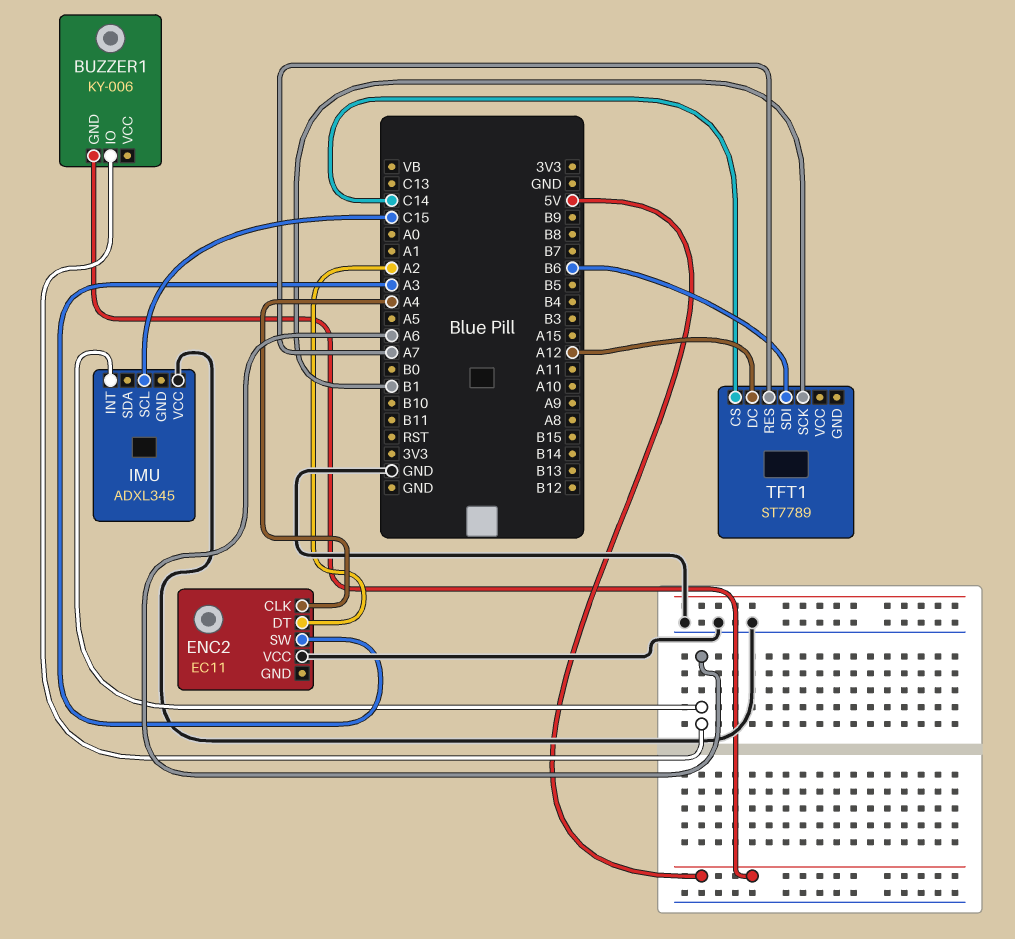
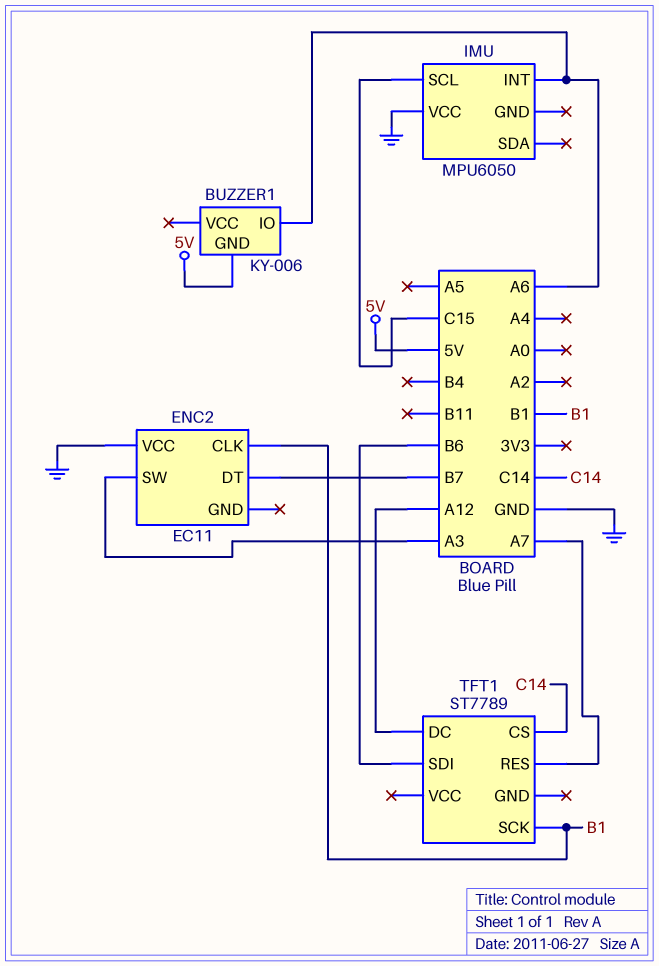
ENC2 pin CLK: A4 -> B1
ENC2 pin DT: A2 -> B7
IMU: ADXL345 -> MPU6050

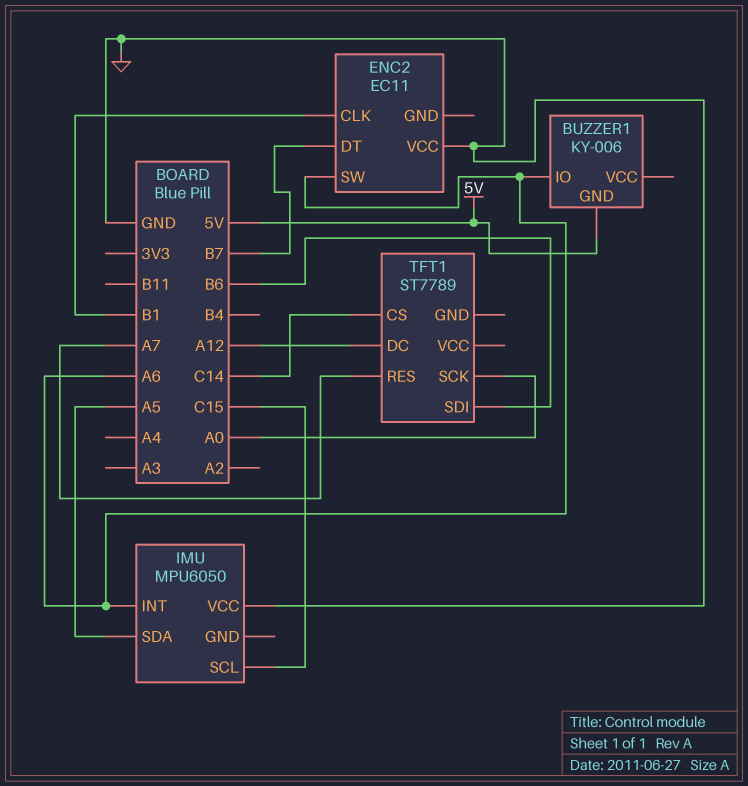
ENC2 pin SW: A3 -> A6
IMU pin SDA: none -> A5
TFT1 pin SCK: B1 -> A0

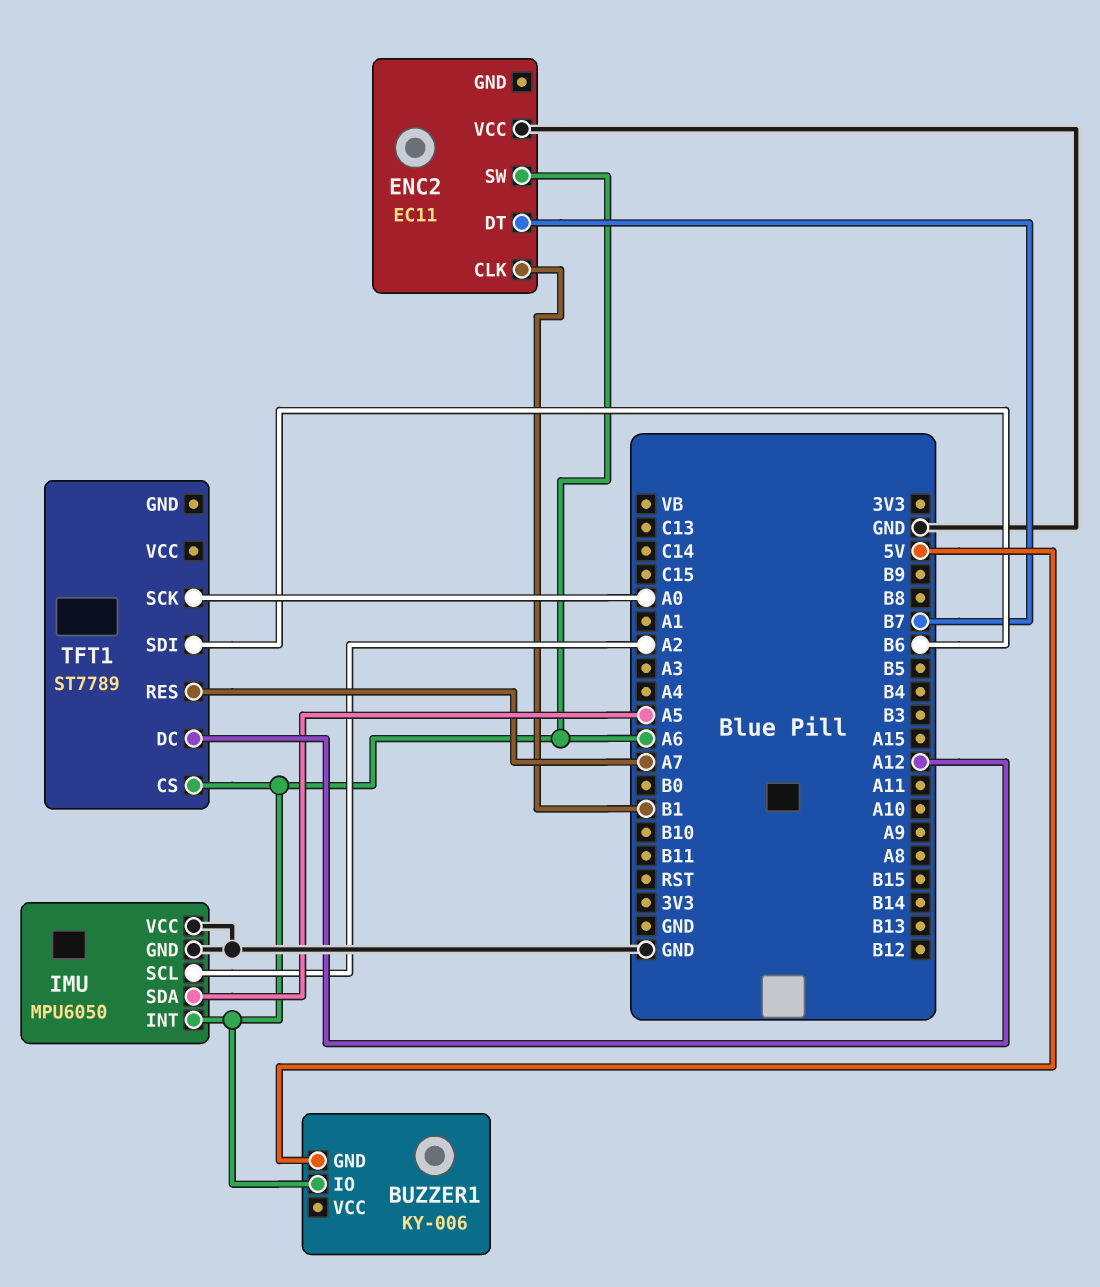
IMU pin GND: none -> GND
IMU pin SCL: C15 -> A2
TFT1 pin CS: C14 -> A6

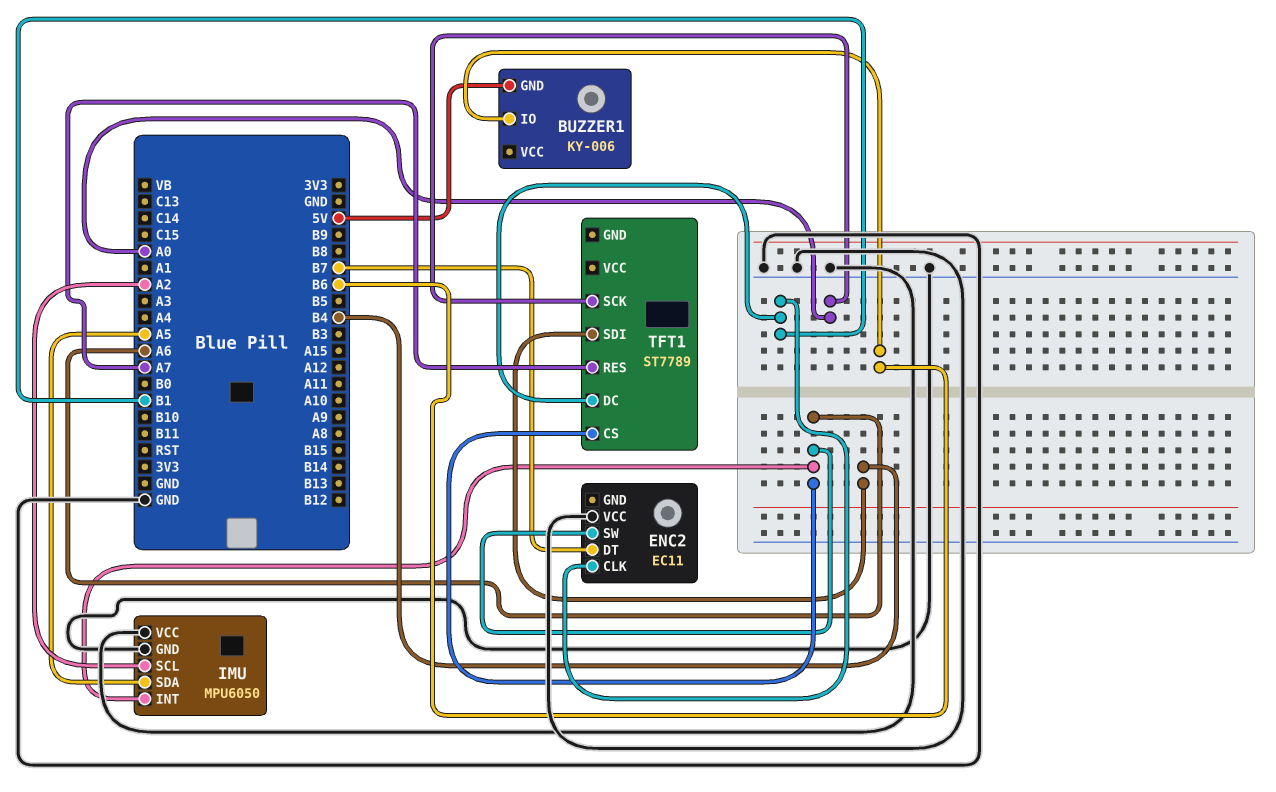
BUZZER1 pin IO: A6 -> B6
TFT1 pin DC: A12 -> B1
TFT1 pin SDI: B6 -> B4

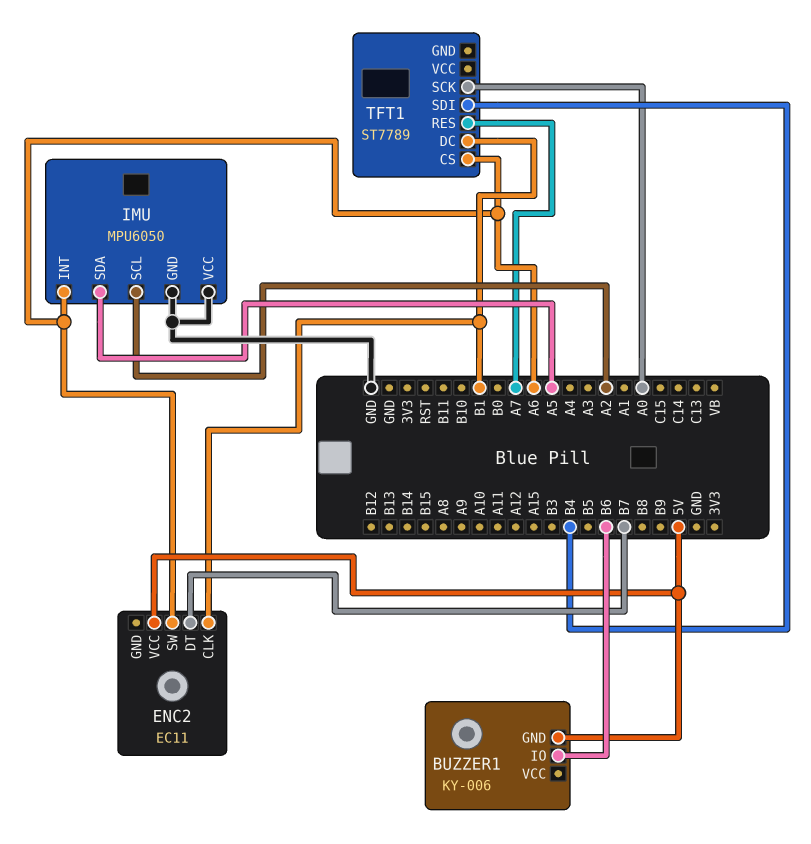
ENC2 pin VCC: GND -> 5V

